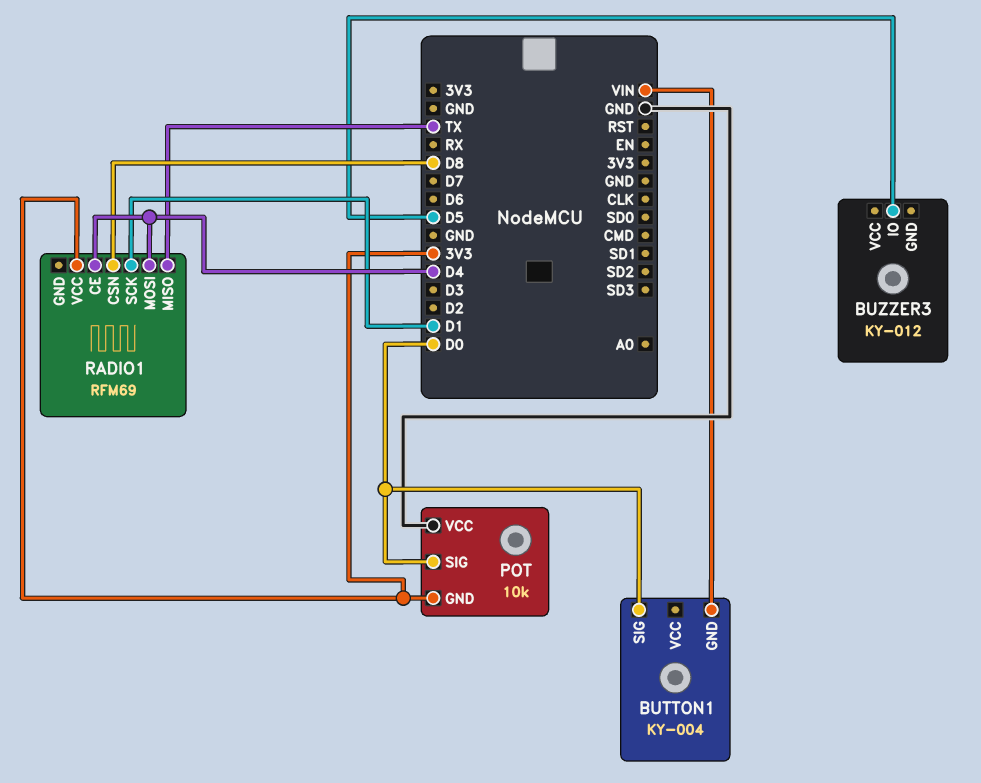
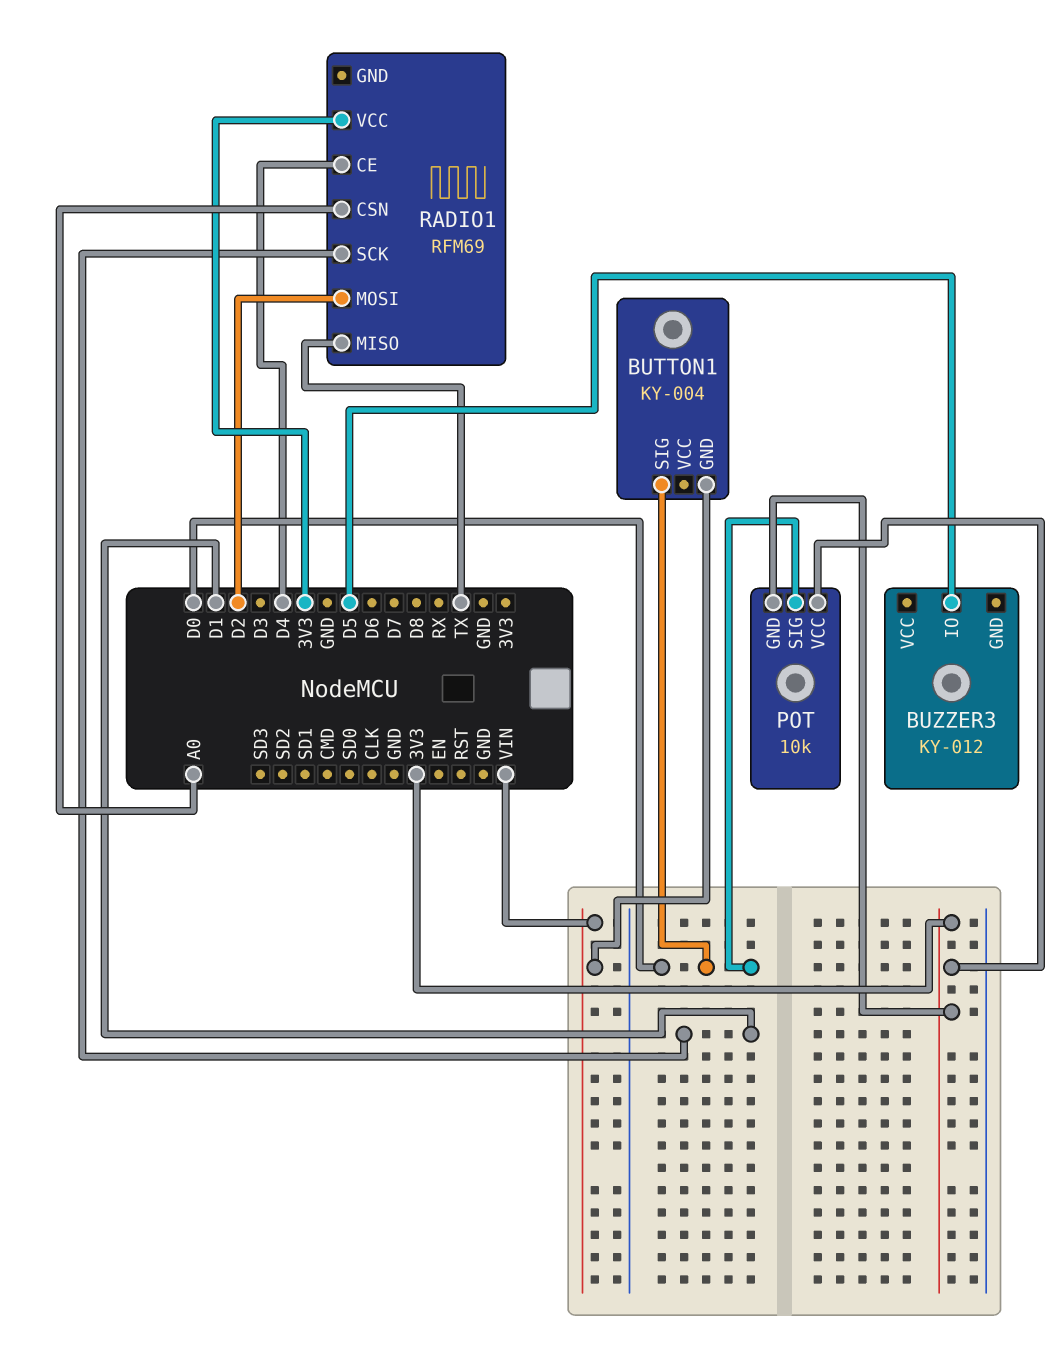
POT pin VCC: GND -> 3V3
RADIO1 pin CSN: D8 -> A0
RADIO1 pin MOSI: D4 -> D2

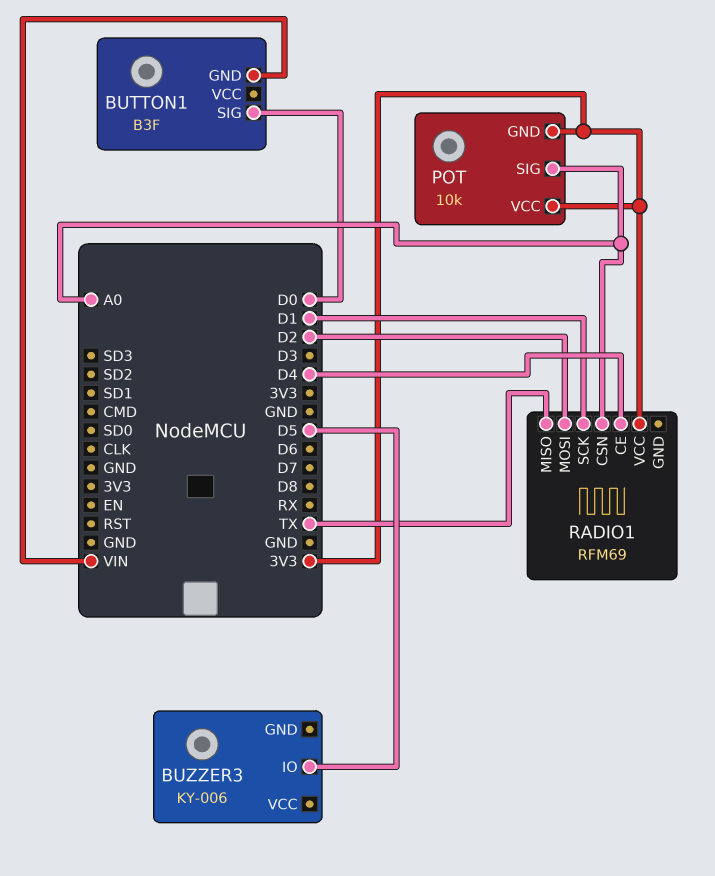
BUTTON1: KY-004 -> B3F
BUZZER3: KY-012 -> KY-006
POT pin SIG: D0 -> A0

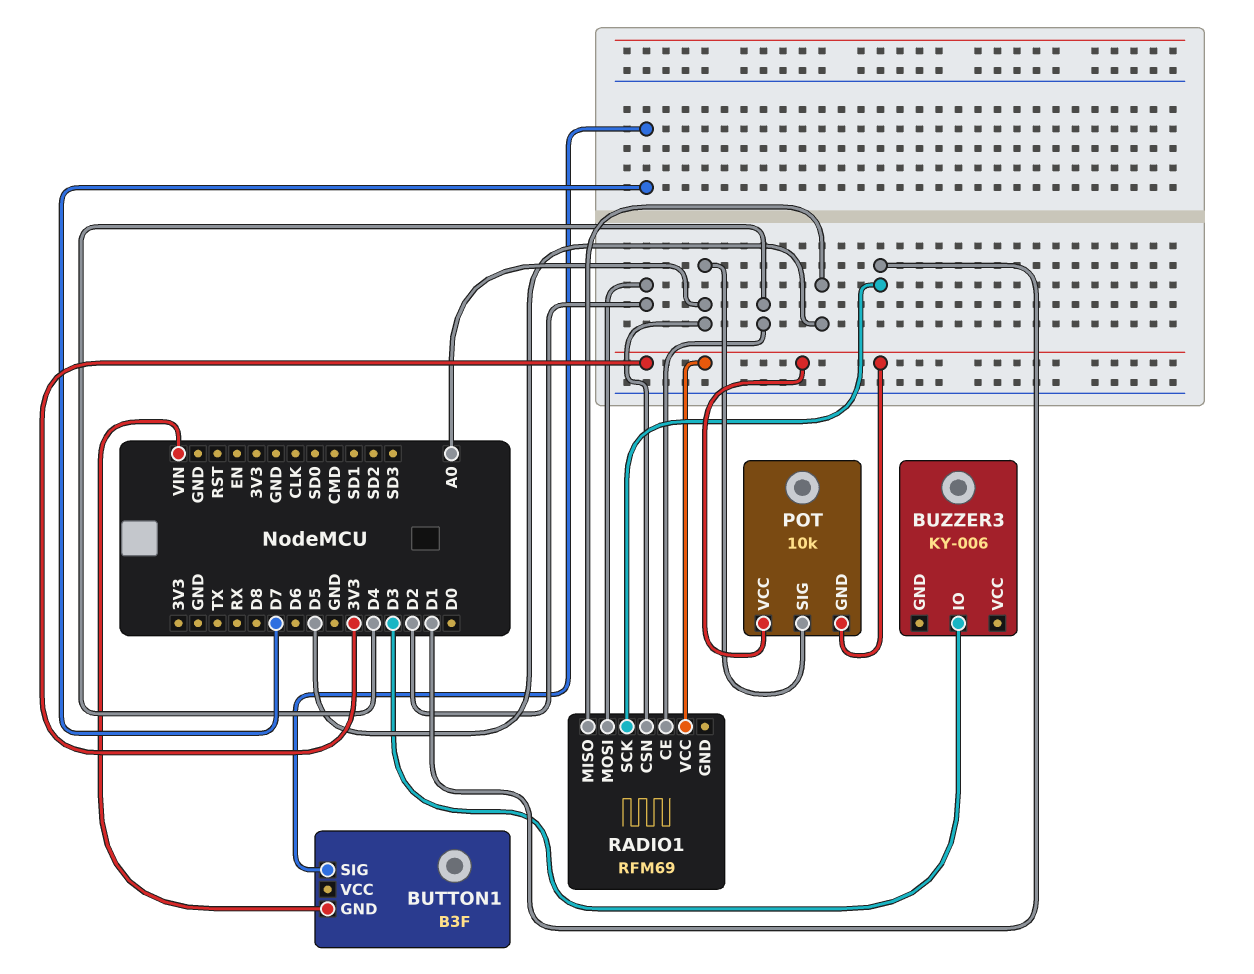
BUTTON1 pin SIG: D0 -> D7
BUZZER3 pin IO: D5 -> D3
RADIO1 pin MISO: TX -> D5

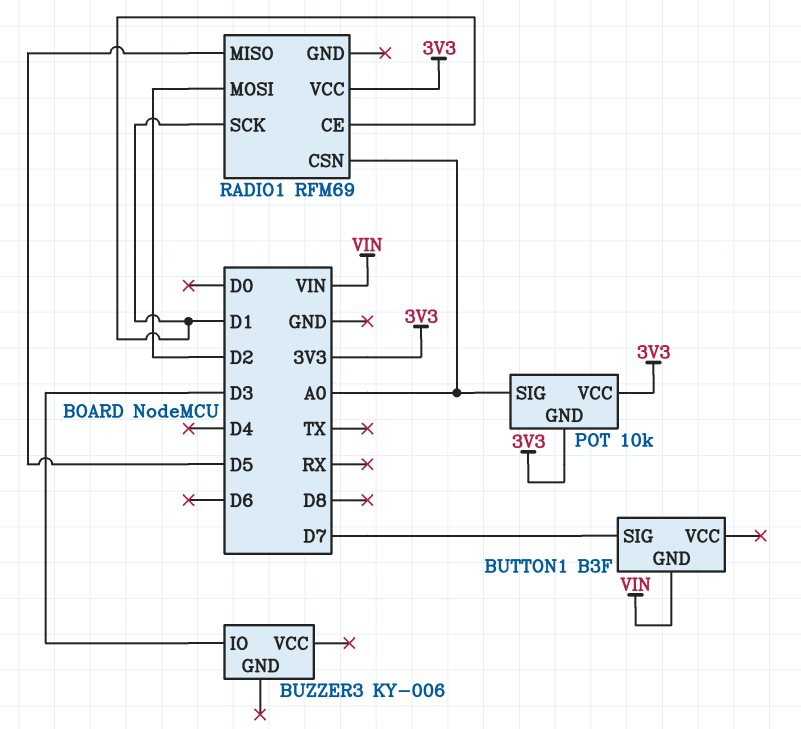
RADIO1 pin CE: D4 -> D1

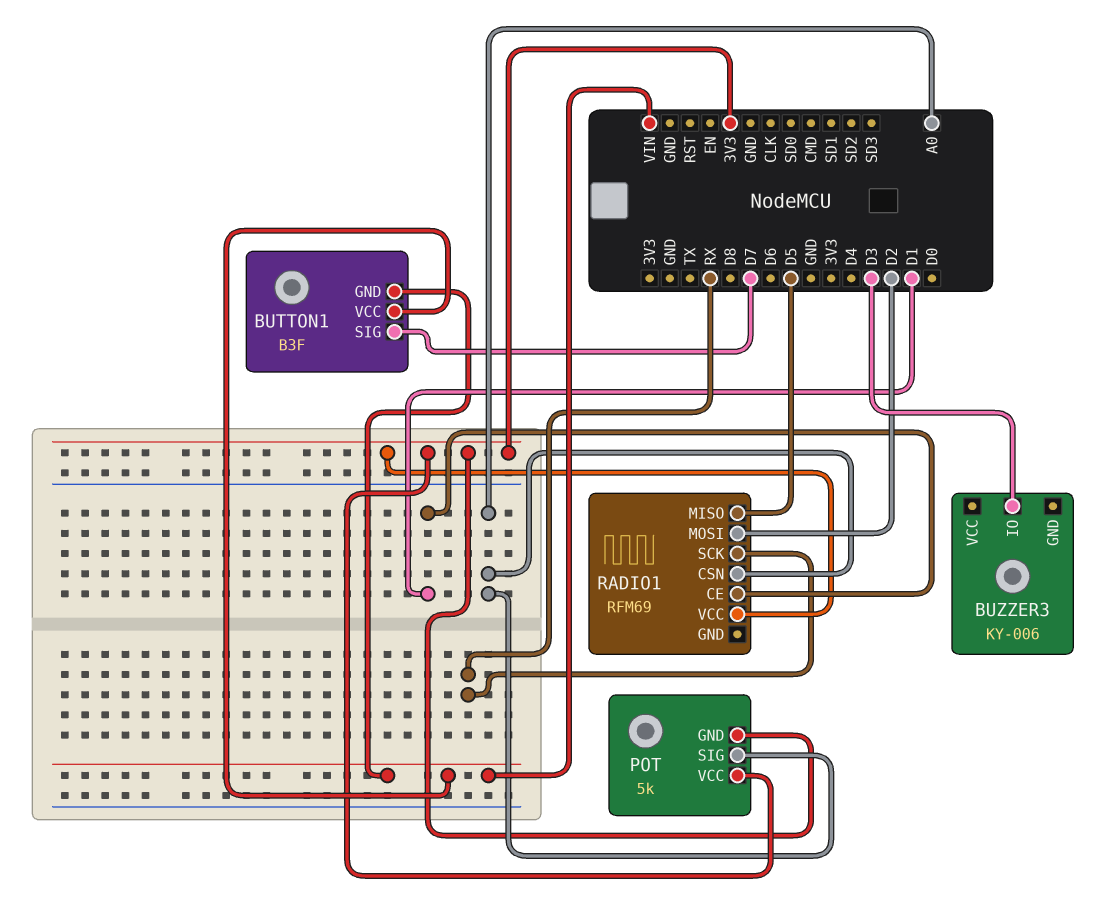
BUTTON1 pin VCC: none -> VIN
POT: 10k -> 5k
RADIO1 pin SCK: D1 -> RX

